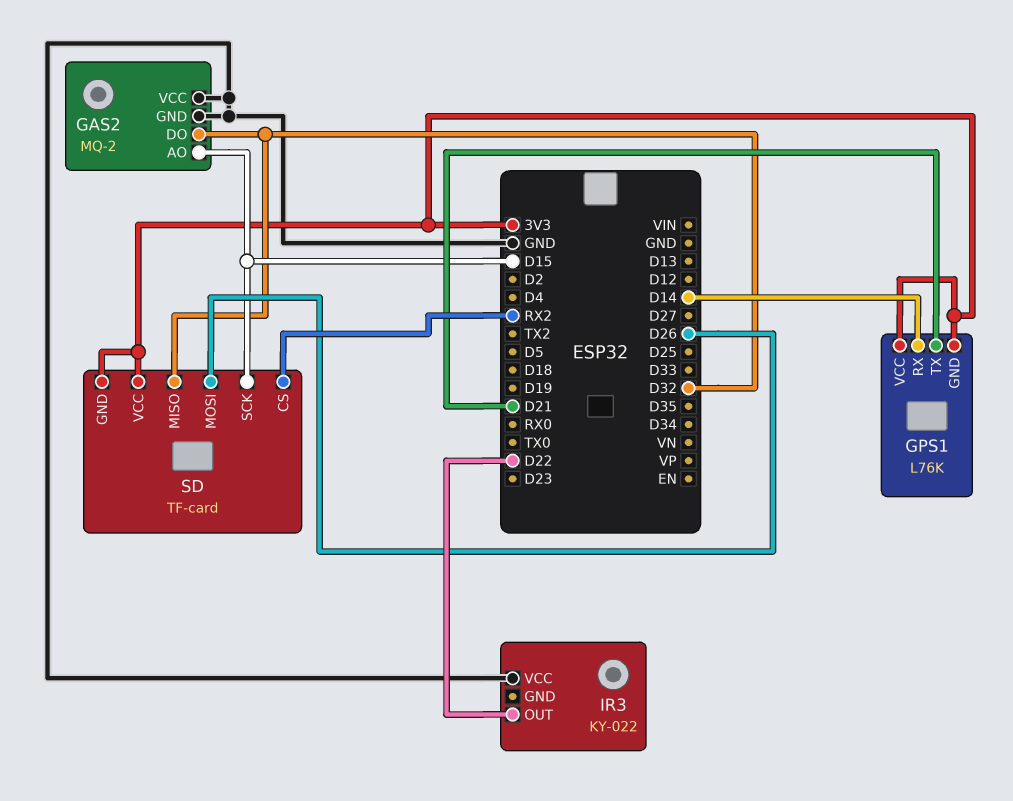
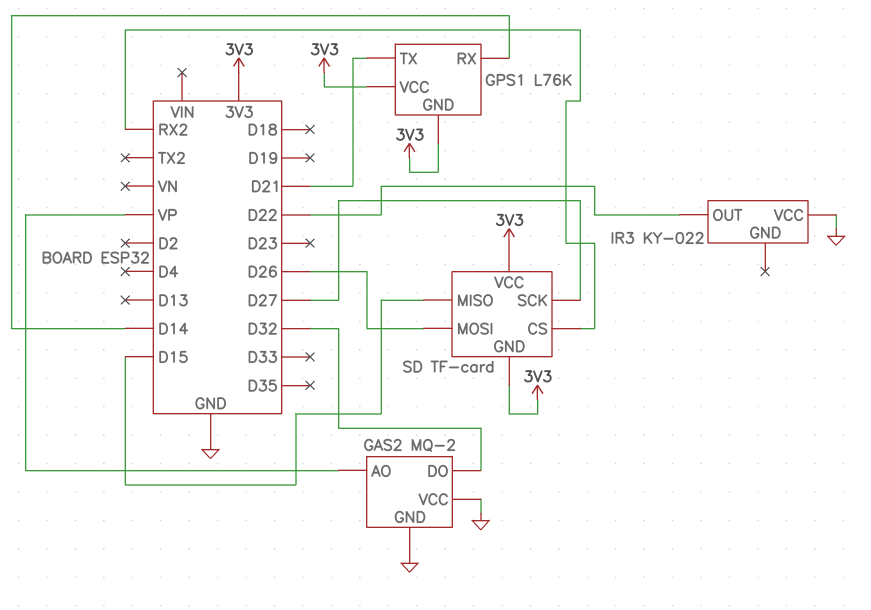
GAS2 pin AO: D15 -> VP
SD pin MISO: D32 -> D15
SD pin SCK: D15 -> D27

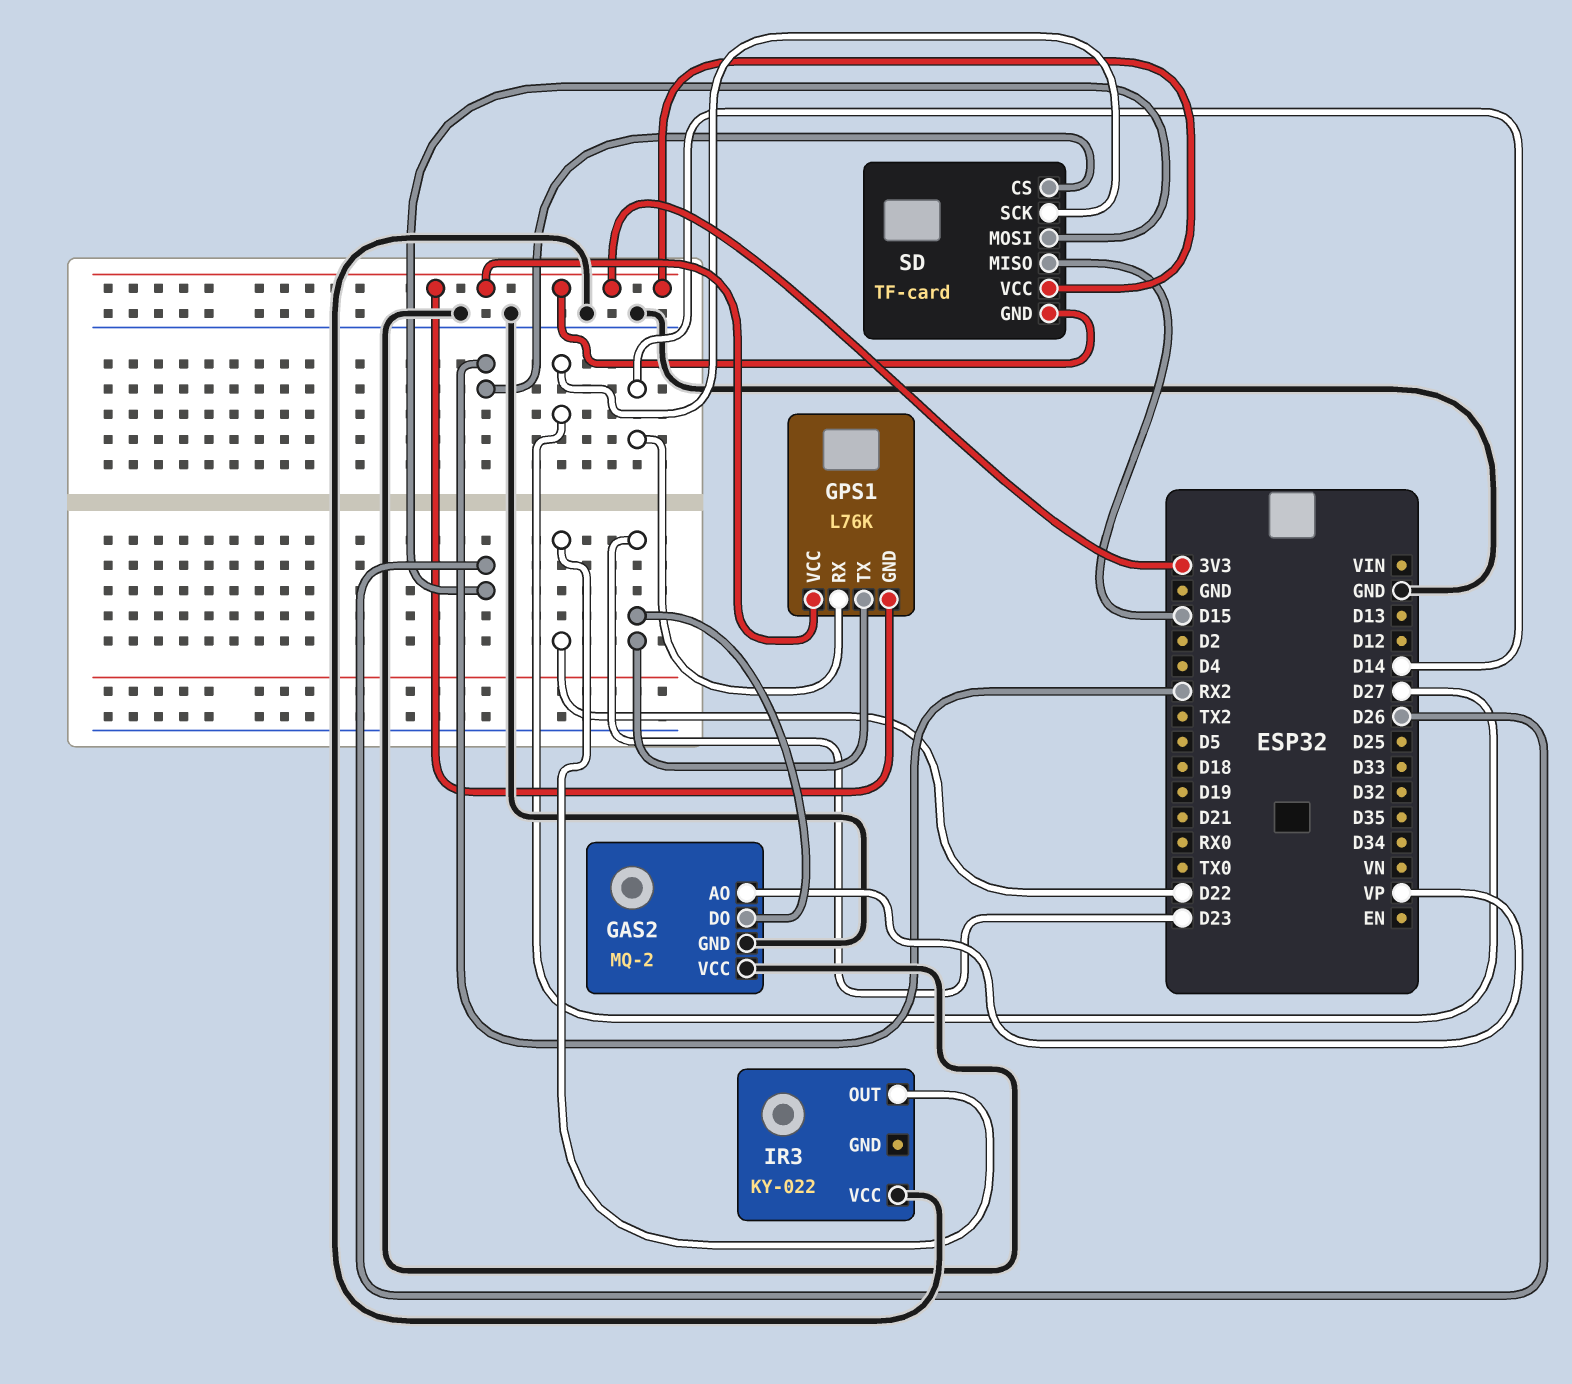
GAS2 pin DO: D32 -> D23
GPS1 pin TX: D21 -> D23

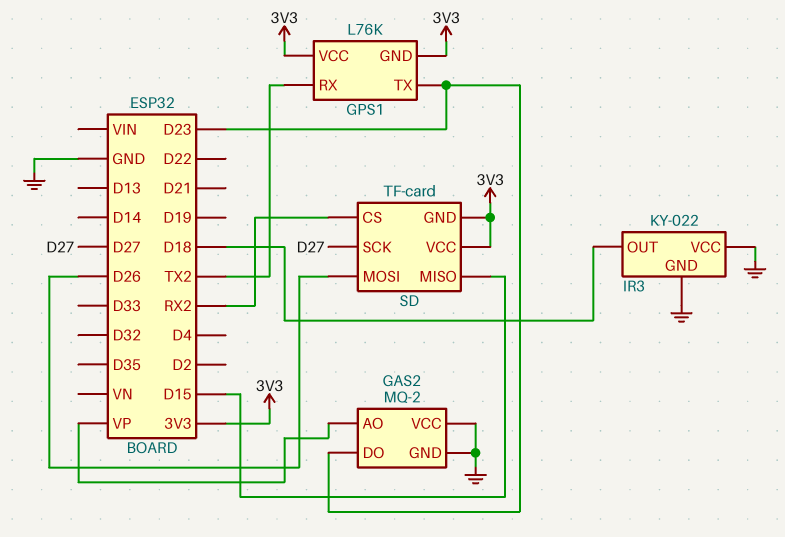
GPS1 pin RX: D14 -> TX2
IR3 pin GND: none -> GND
IR3 pin OUT: D22 -> D18

